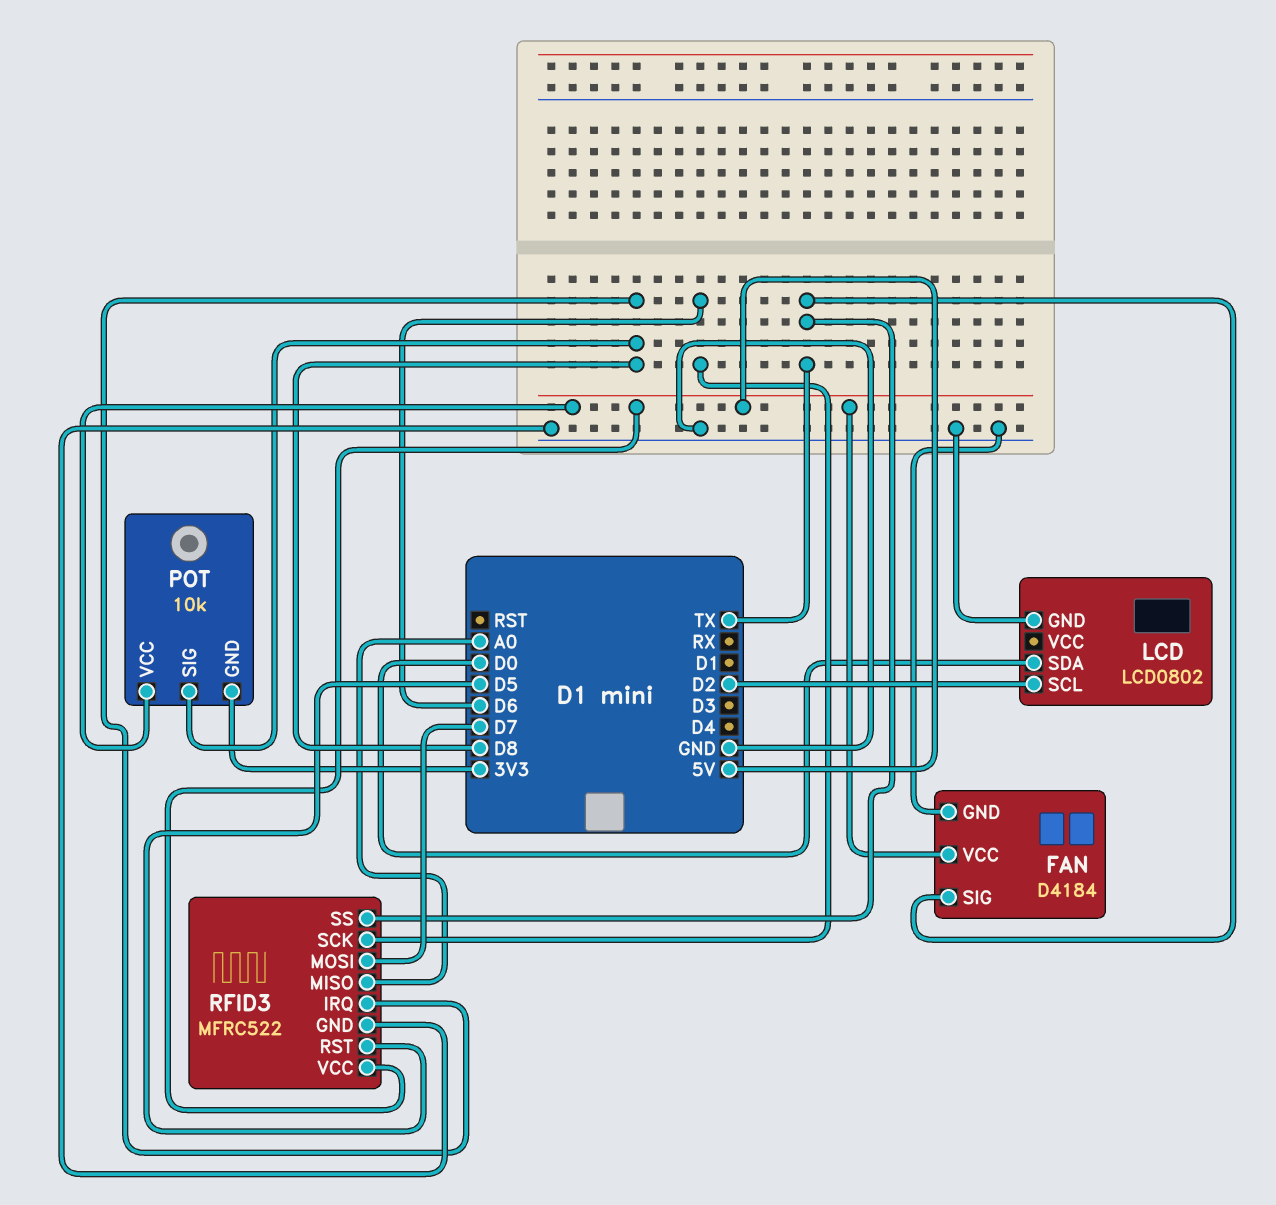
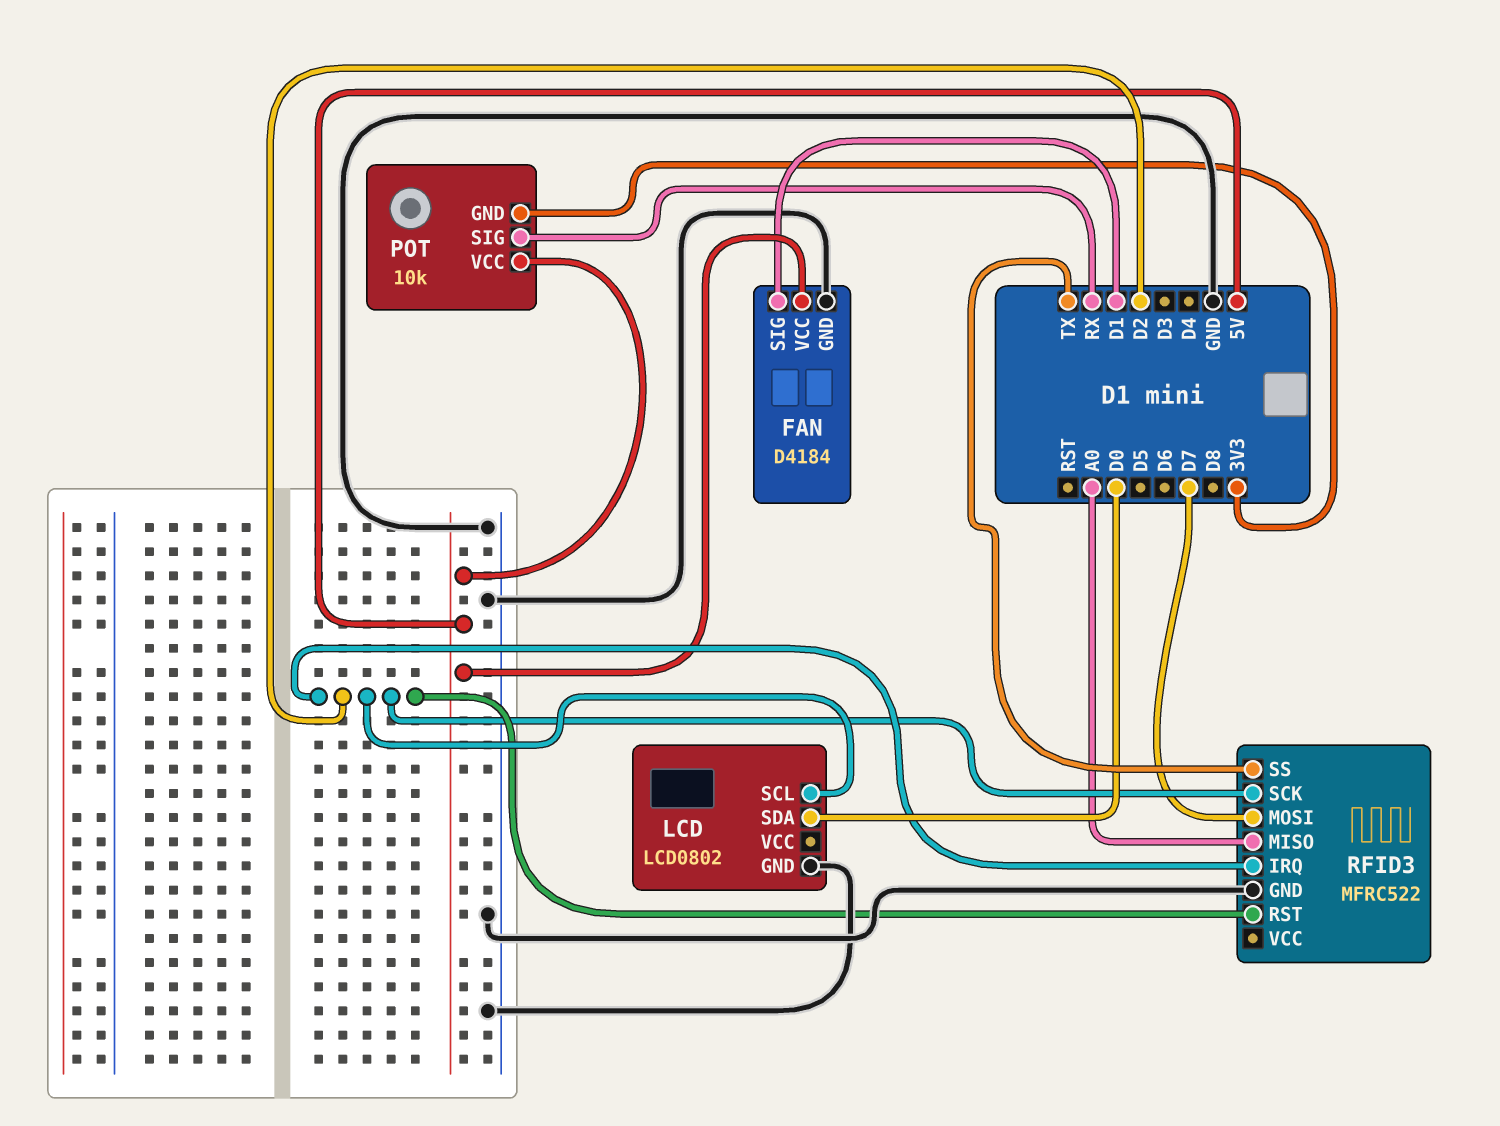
FAN pin SIG: TX -> D1
POT pin SIG: D8 -> RX
RFID3 pin IRQ: D8 -> D2
RFID3 pin RST: D5 -> D2
RFID3 pin SCK: D6 -> D2
RFID3 pin VCC: 5V -> none

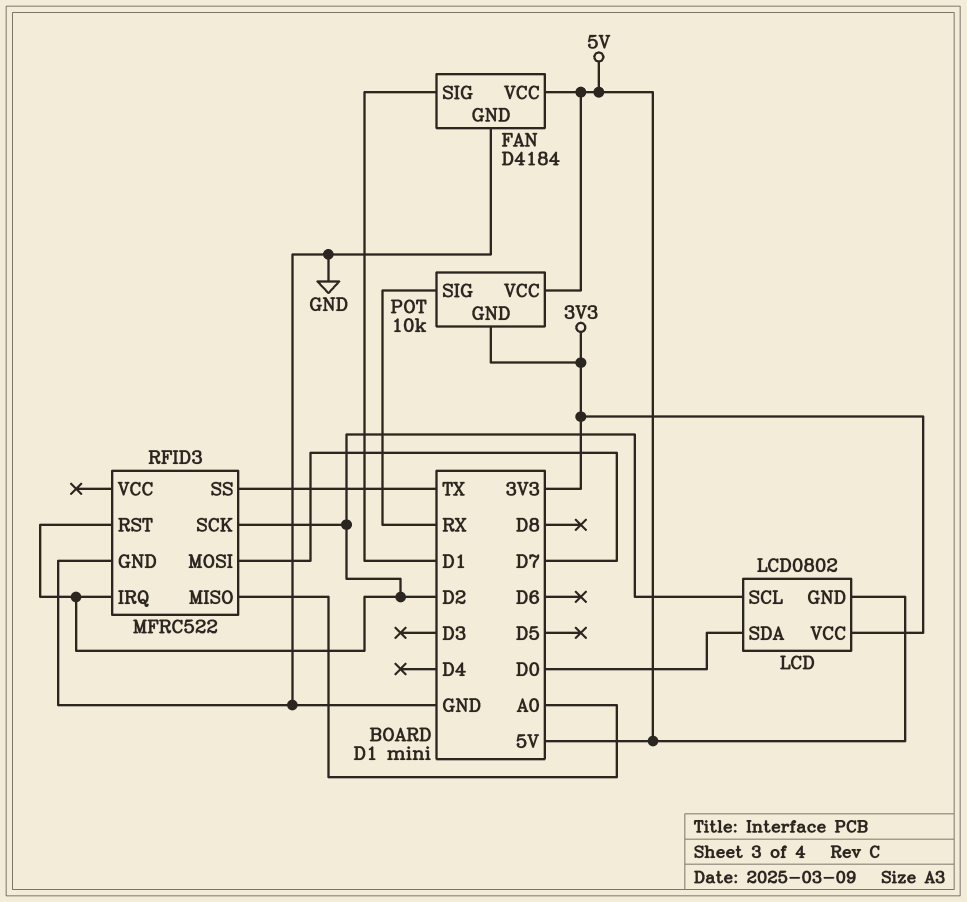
LCD pin GND: GND -> 5V
LCD pin VCC: none -> 3V3

